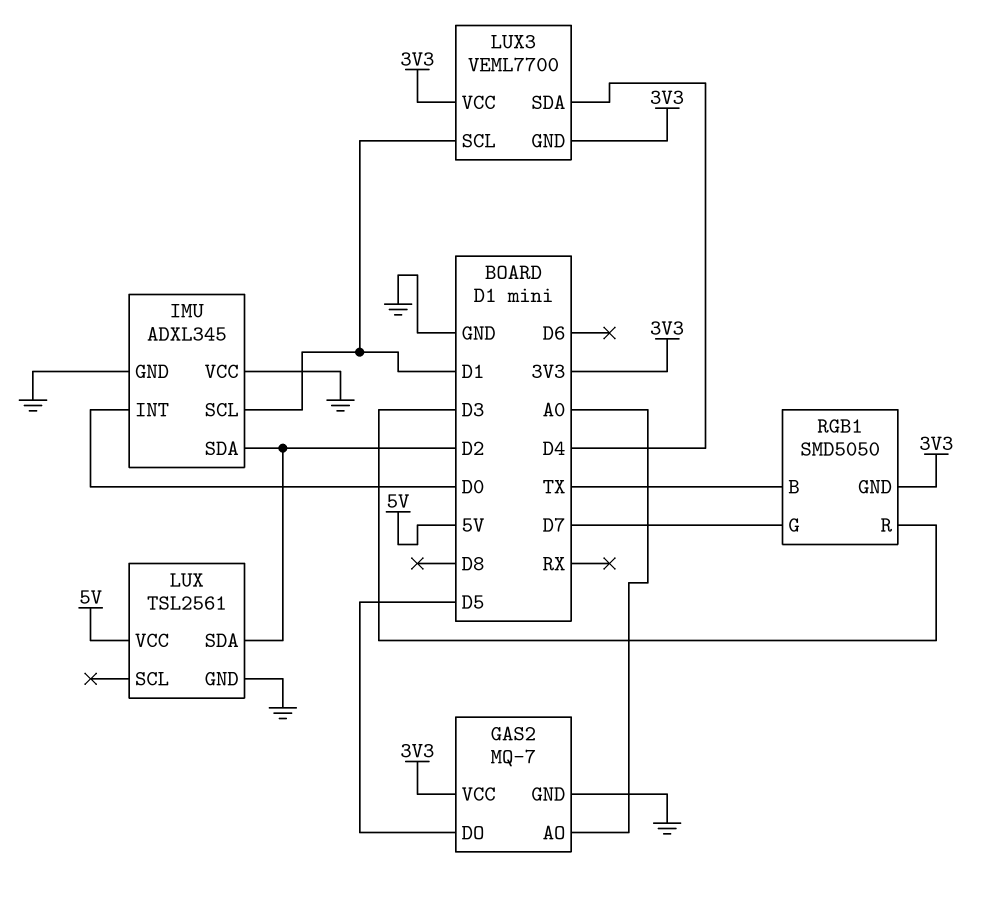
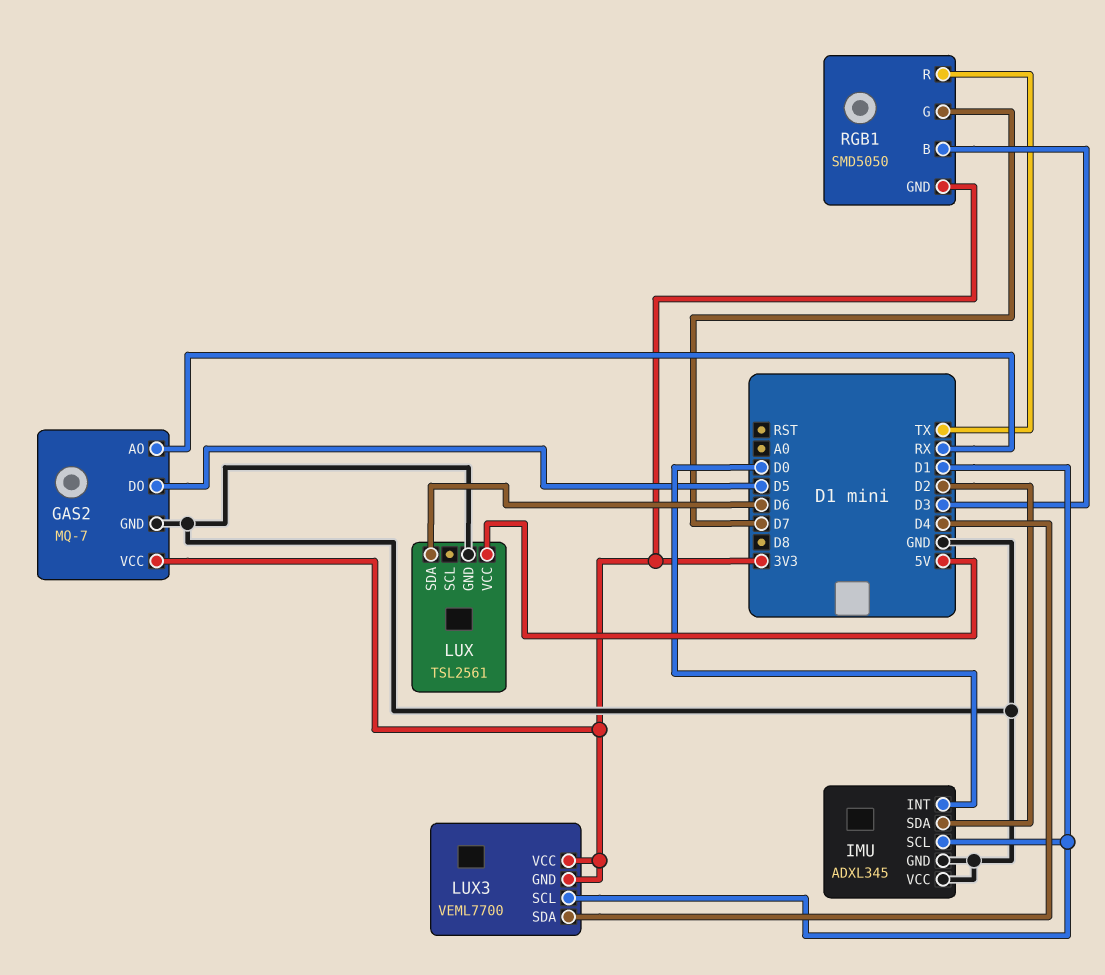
GAS2 pin AO: A0 -> RX
LUX pin SDA: D2 -> D6
RGB1 pin B: TX -> D3
RGB1 pin R: D3 -> TX

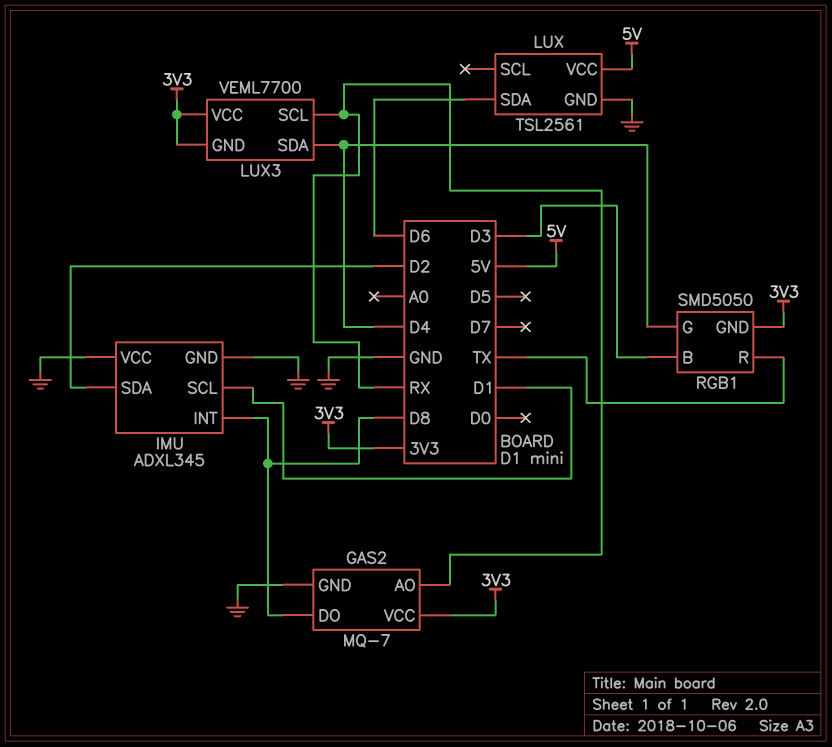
GAS2 pin DO: D5 -> D8
IMU pin INT: D0 -> D8
LUX3 pin SCL: D1 -> RX
RGB1 pin G: D7 -> D4

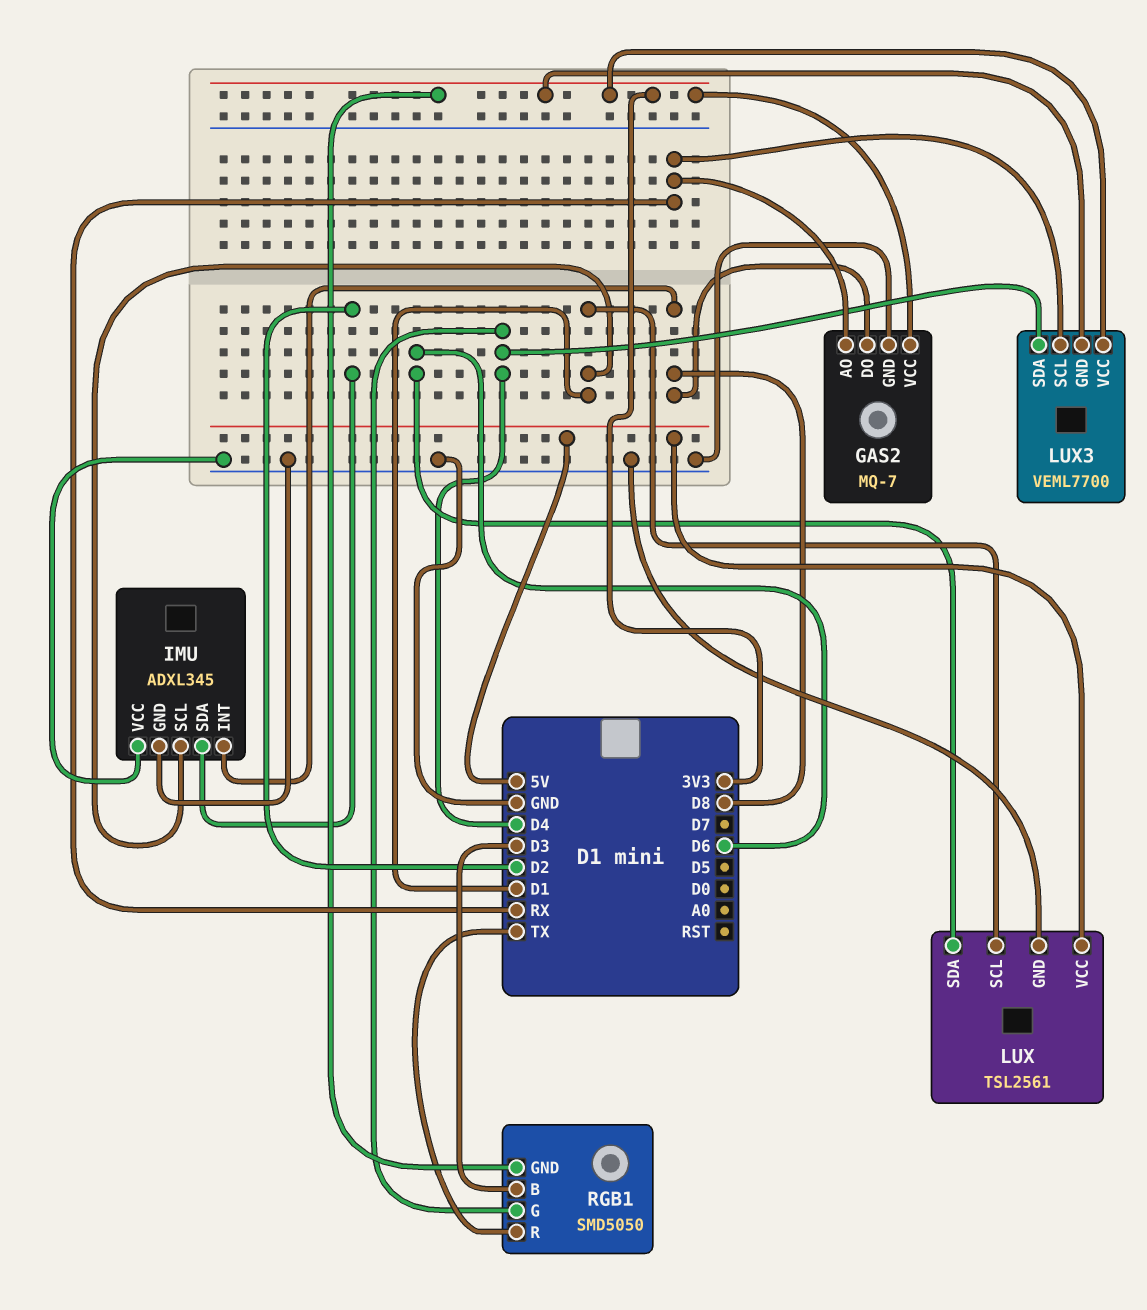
LUX pin SCL: none -> D1

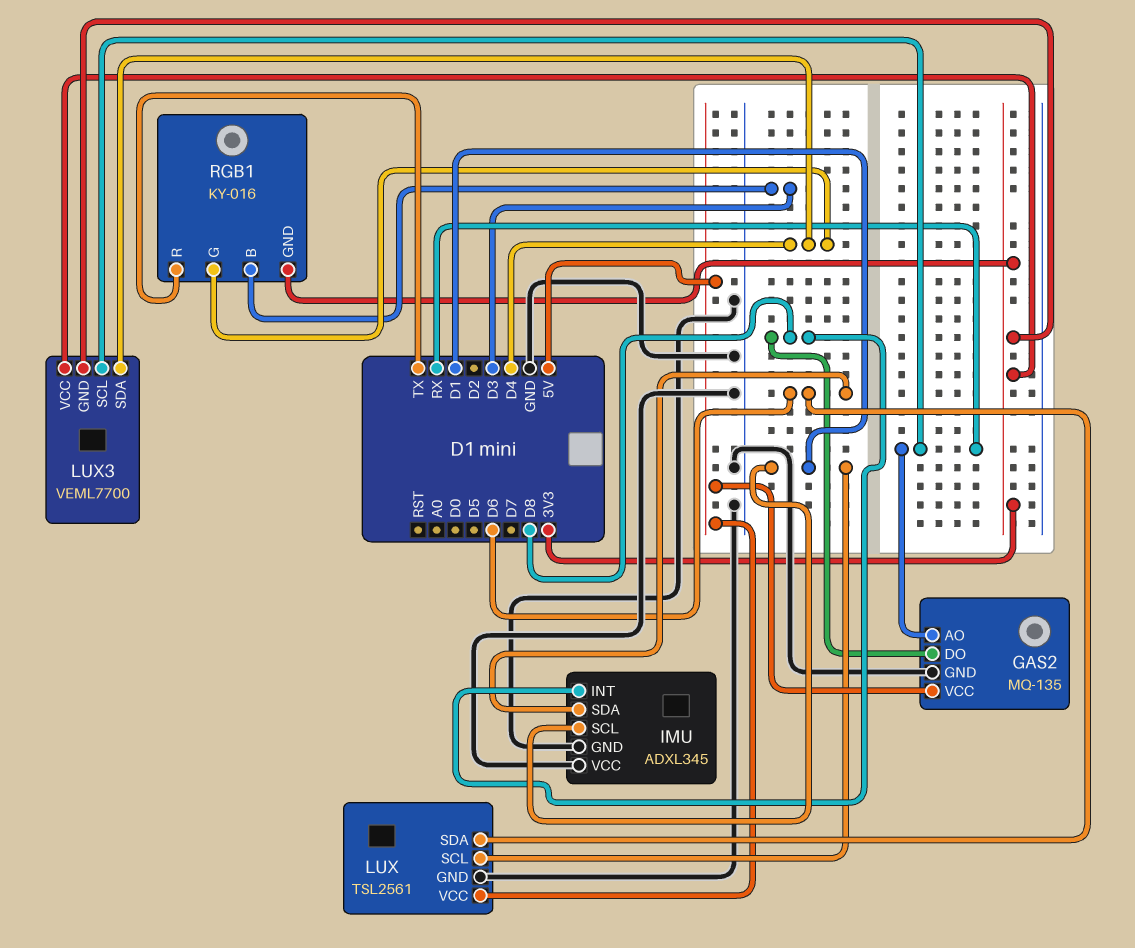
GAS2: MQ-7 -> MQ-135
GAS2 pin VCC: 3V3 -> 5V
IMU pin SDA: D2 -> D6
RGB1: SMD5050 -> KY-016

